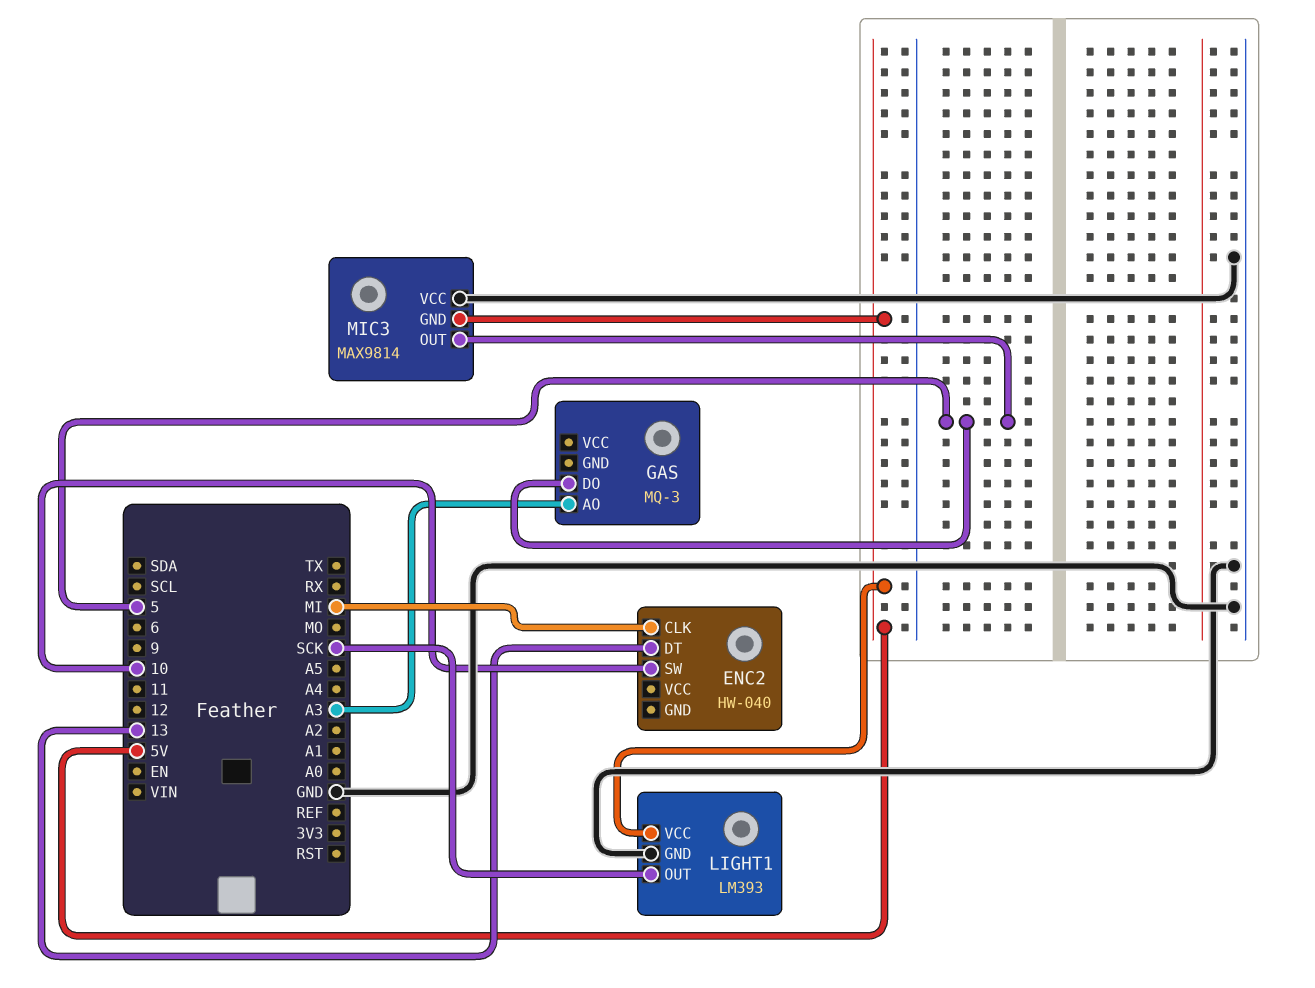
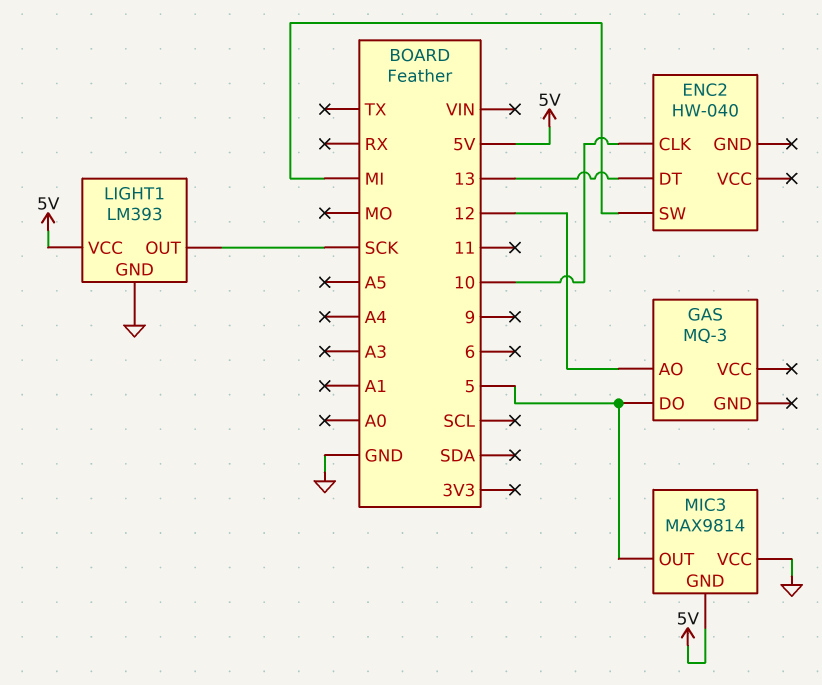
ENC2 pin CLK: MI -> 10
ENC2 pin SW: 10 -> MI
GAS pin AO: A3 -> 12

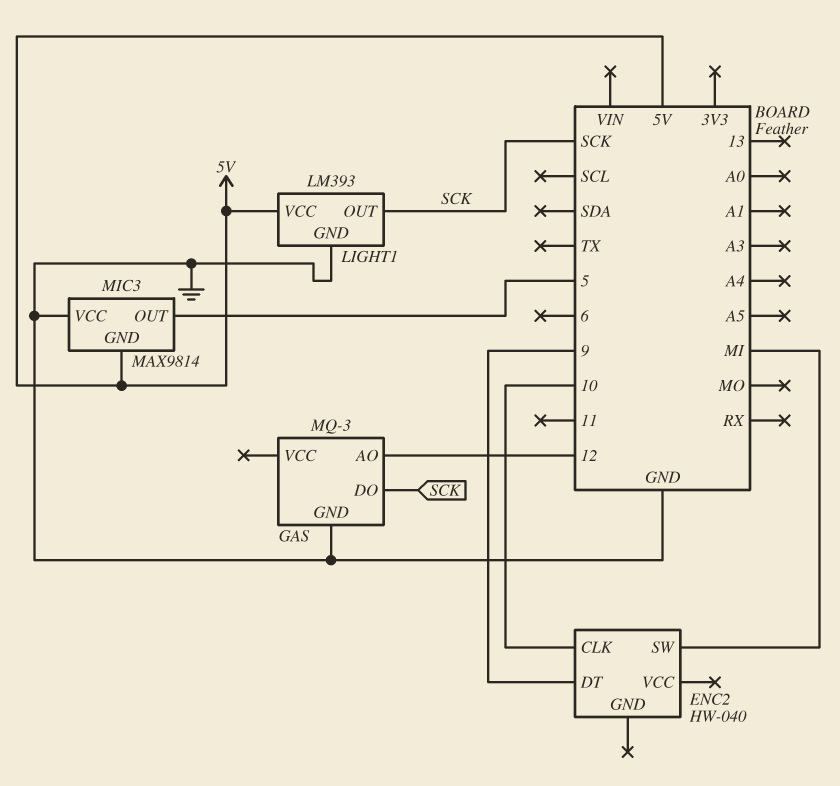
ENC2 pin DT: 13 -> 9
GAS pin DO: 5 -> SCK
GAS pin GND: none -> GND

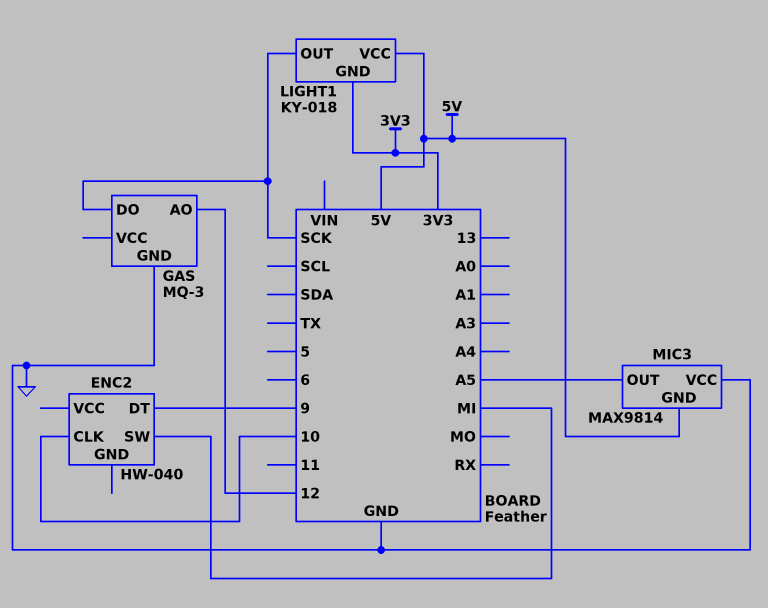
LIGHT1: LM393 -> KY-018
LIGHT1 pin GND: GND -> 3V3
MIC3 pin OUT: 5 -> A5

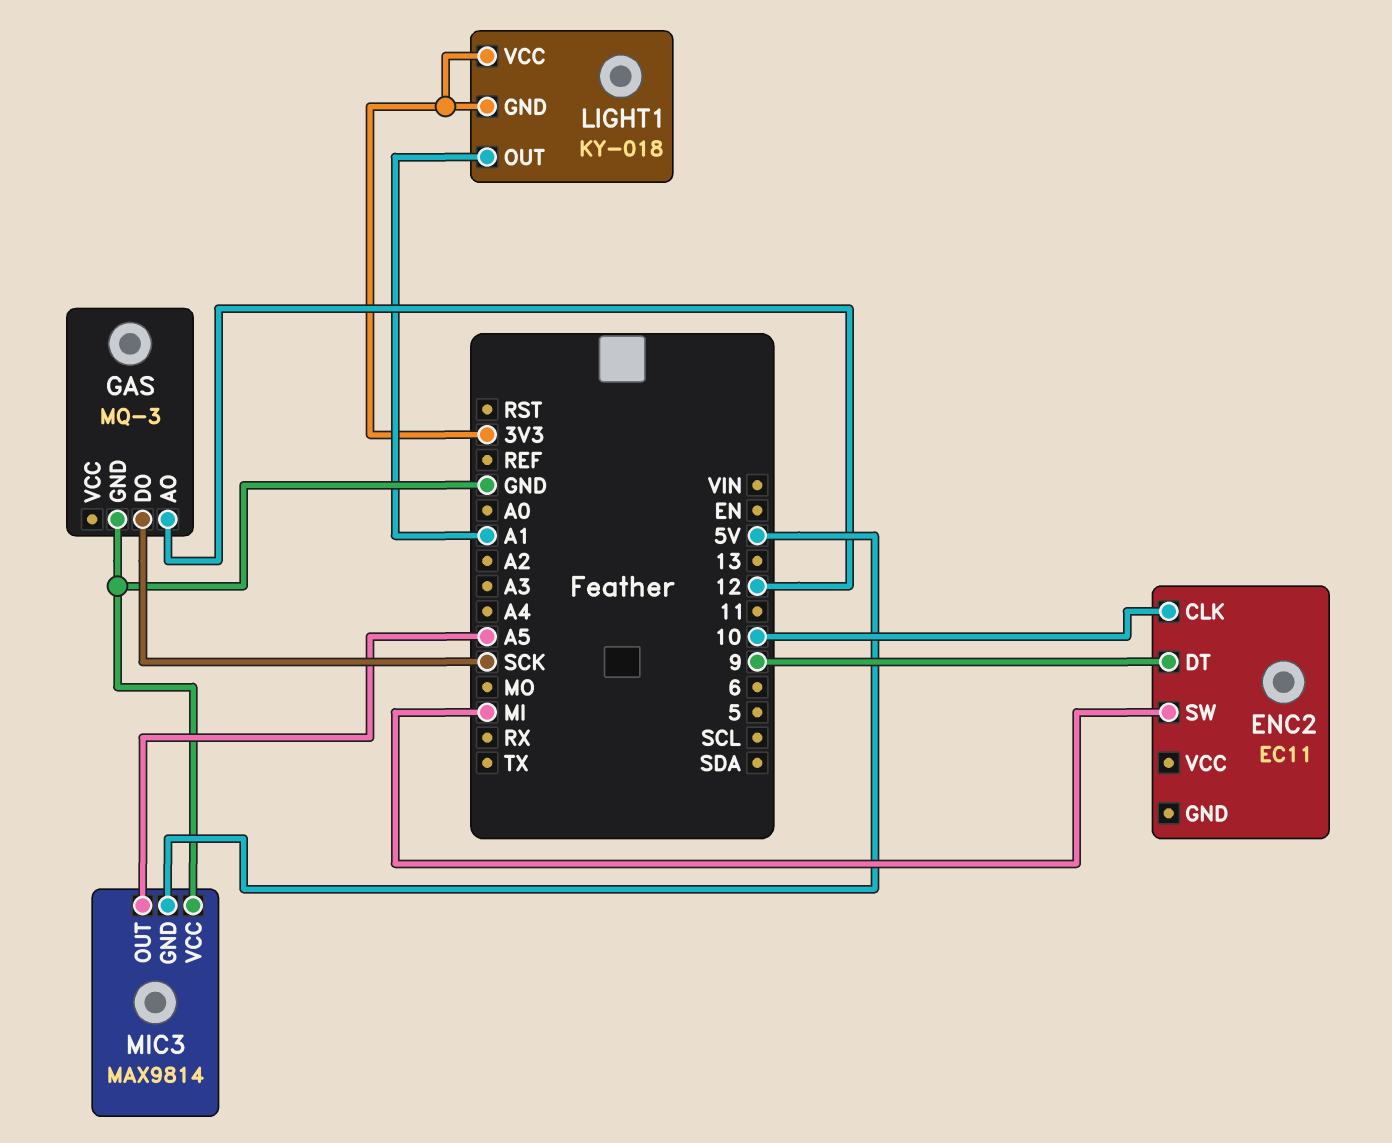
ENC2: HW-040 -> EC11
LIGHT1 pin OUT: SCK -> A1
LIGHT1 pin VCC: 5V -> 3V3

